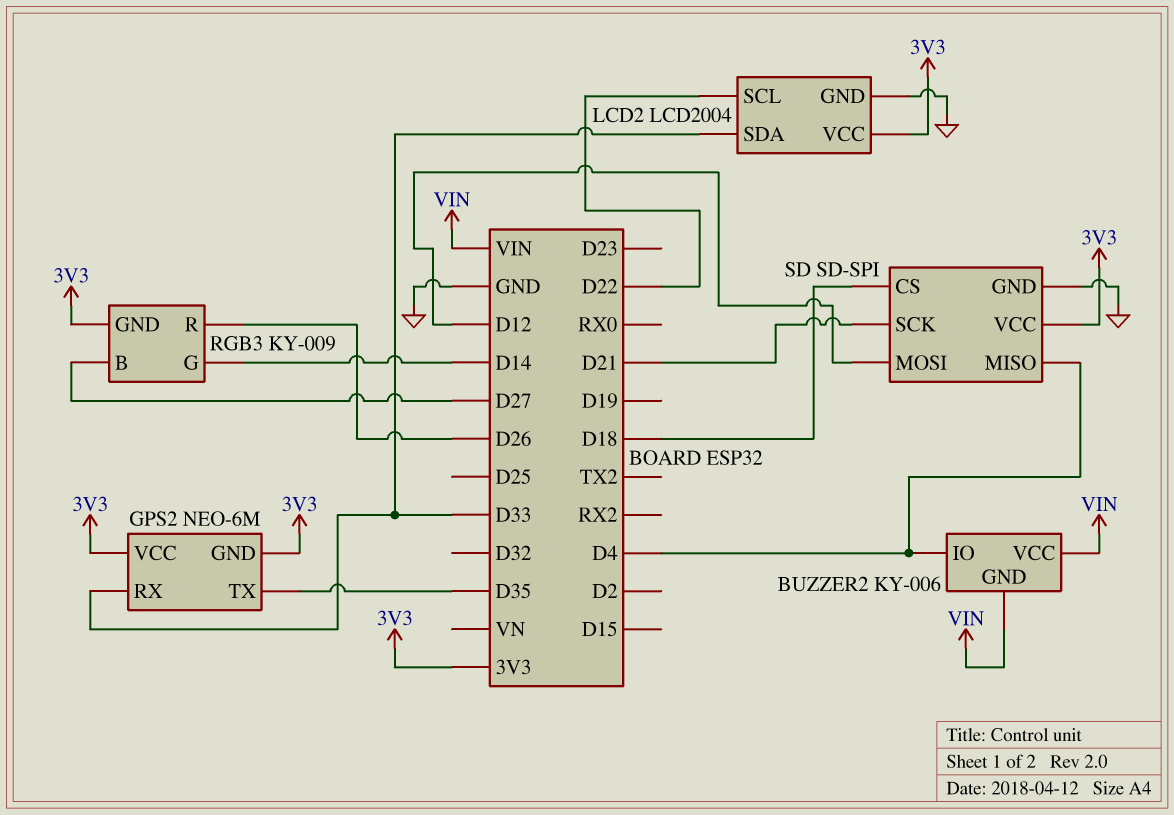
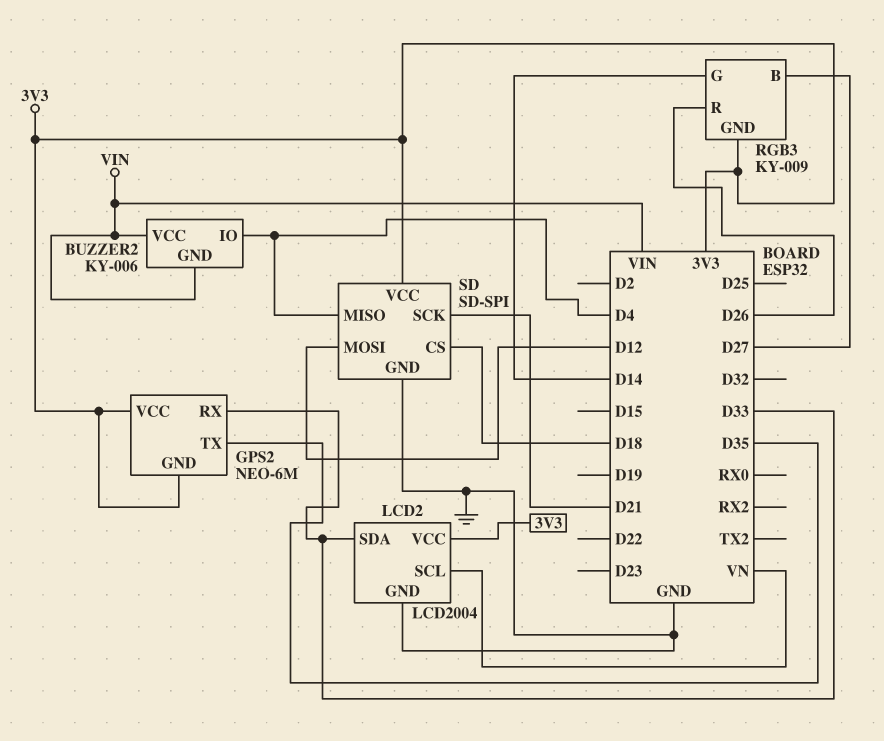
LCD2 pin SCL: D22 -> VN

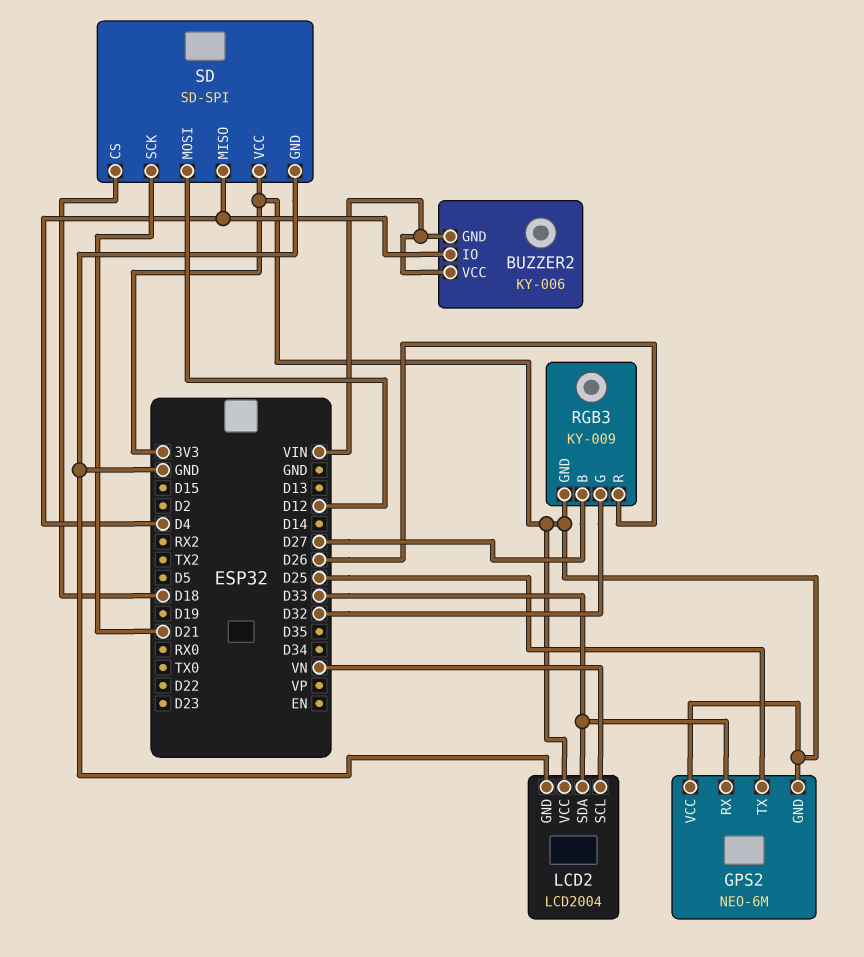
GPS2 pin TX: D35 -> D25
RGB3 pin G: D14 -> D32

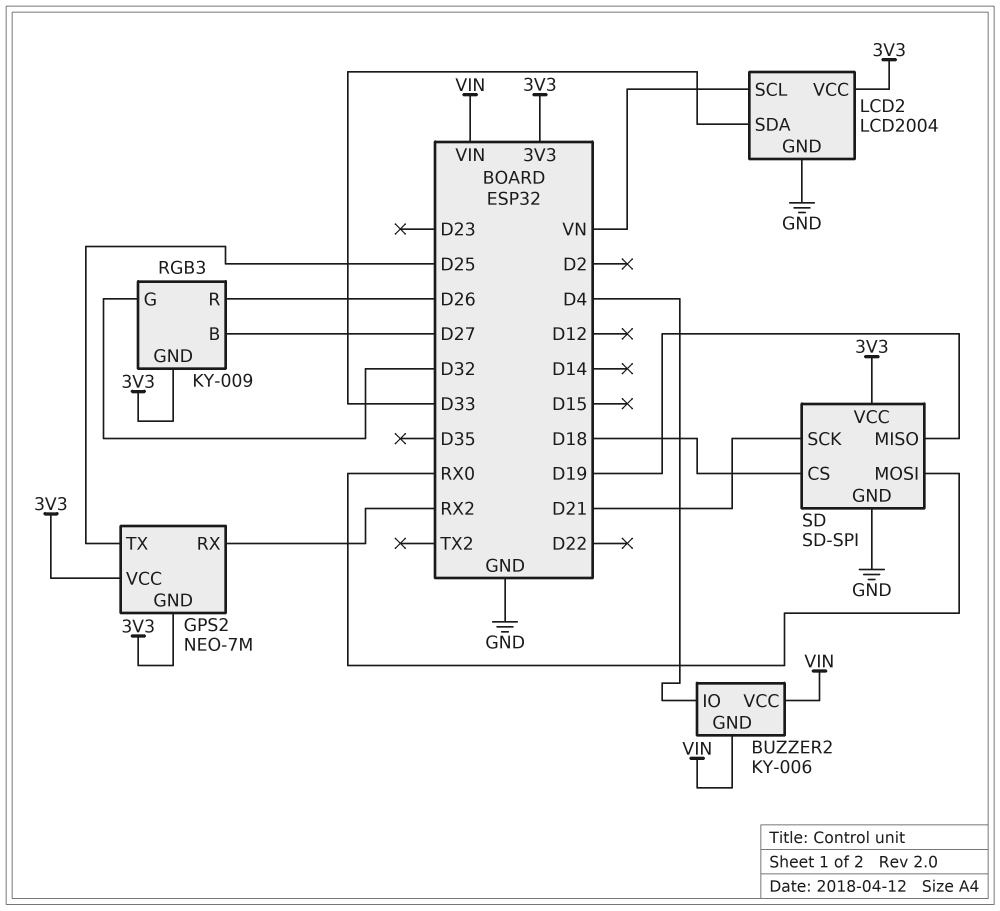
GPS2: NEO-6M -> NEO-7M
GPS2 pin RX: D33 -> RX2
SD pin MISO: D4 -> D19
SD pin MOSI: D12 -> RX0

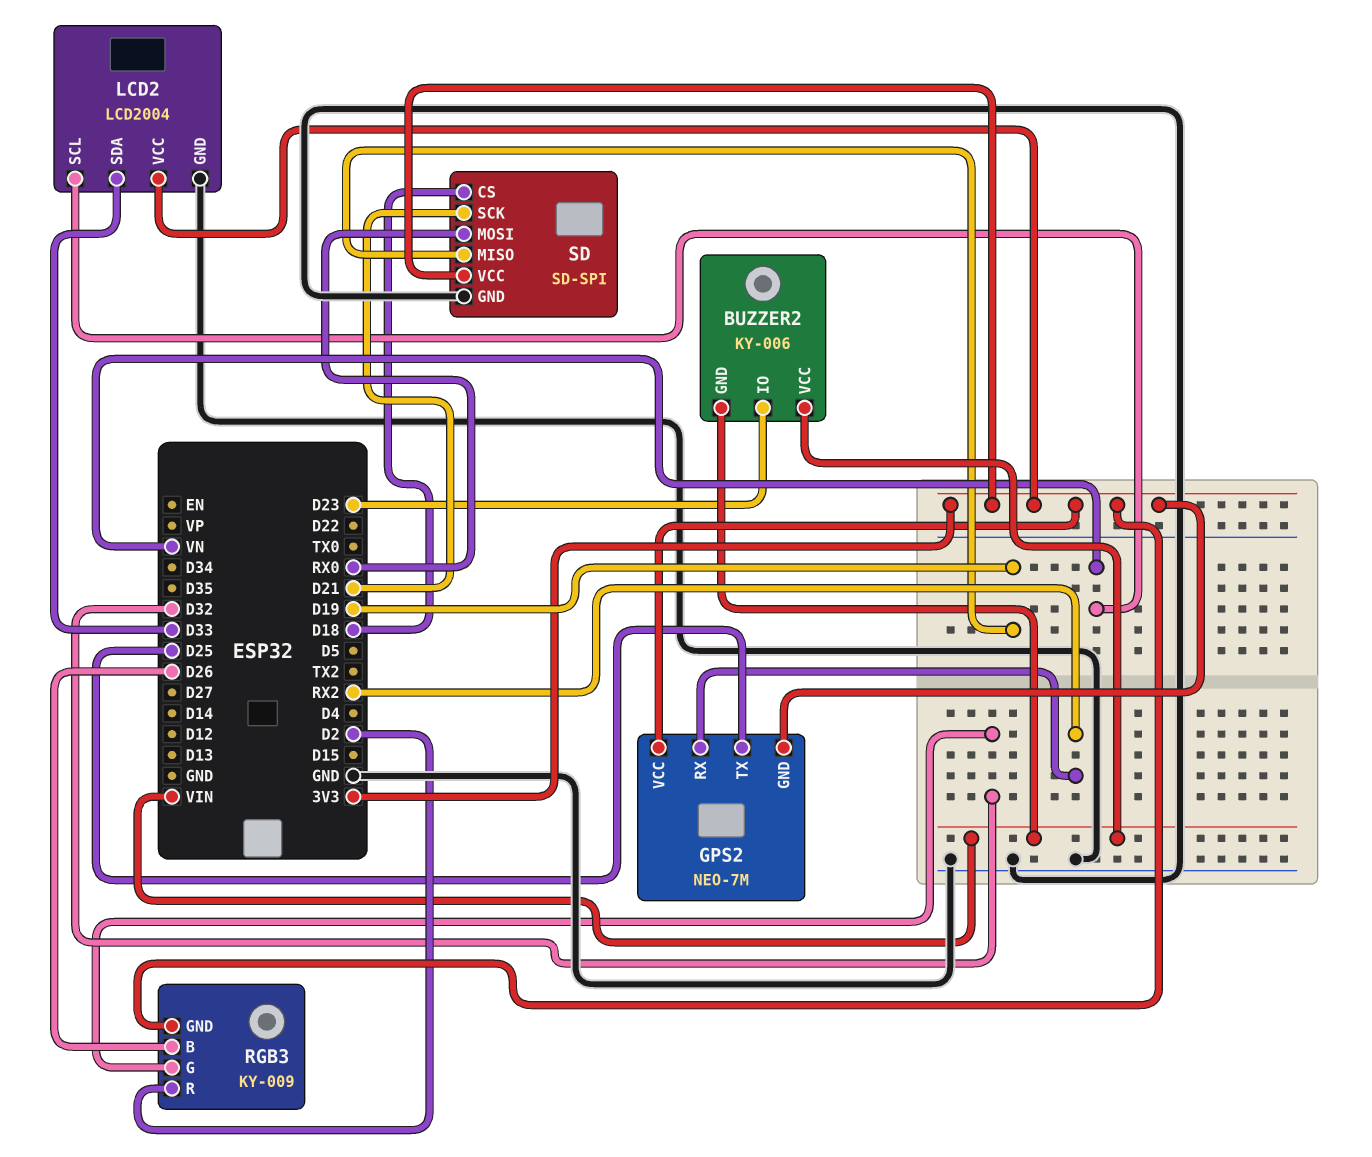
BUZZER2 pin IO: D4 -> D23
RGB3 pin B: D27 -> D26
RGB3 pin R: D26 -> D2

